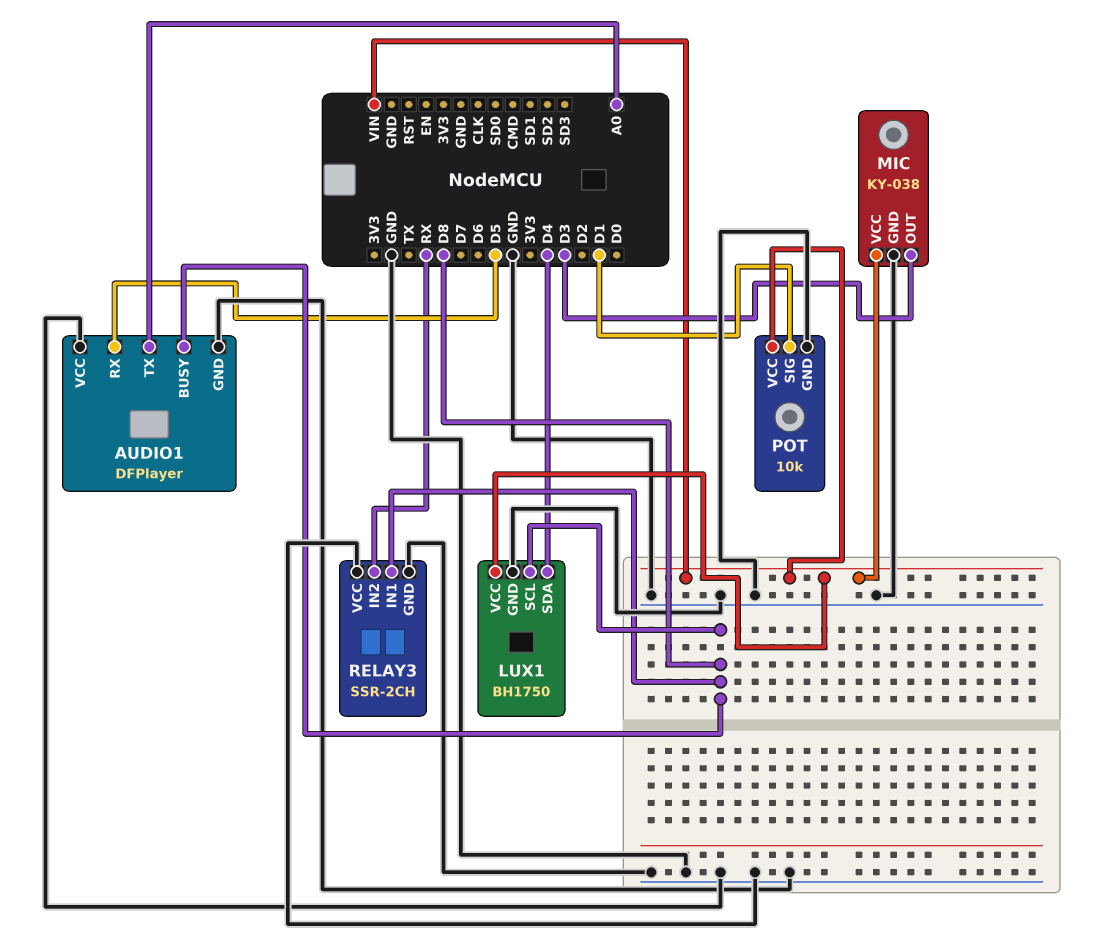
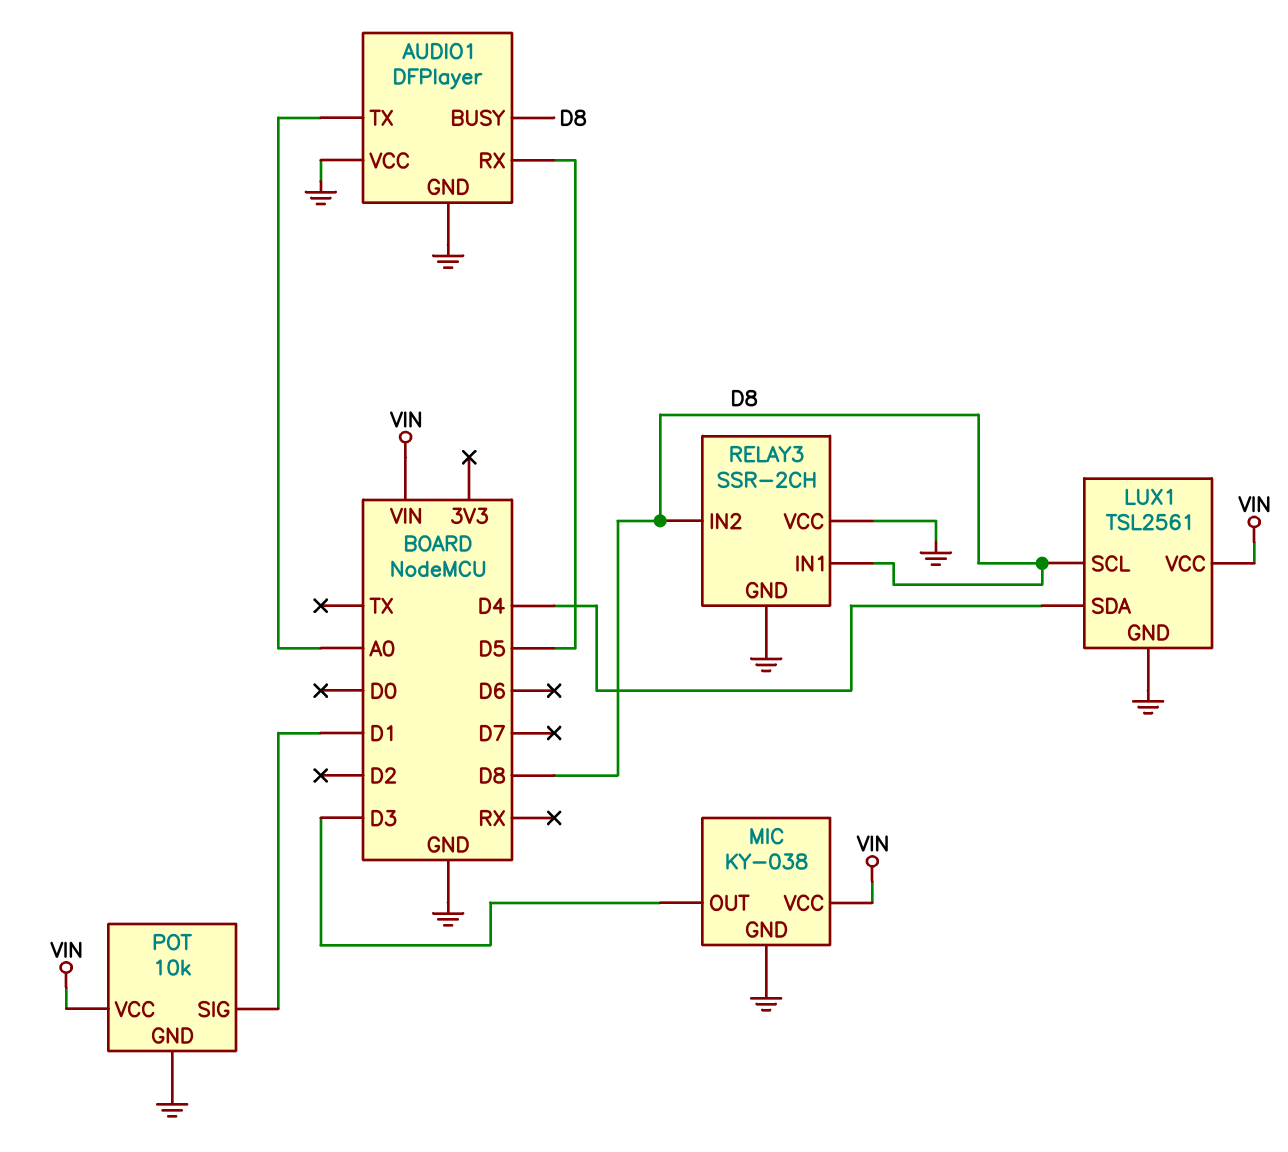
LUX1: BH1750 -> TSL2561
RELAY3 pin IN2: RX -> D8

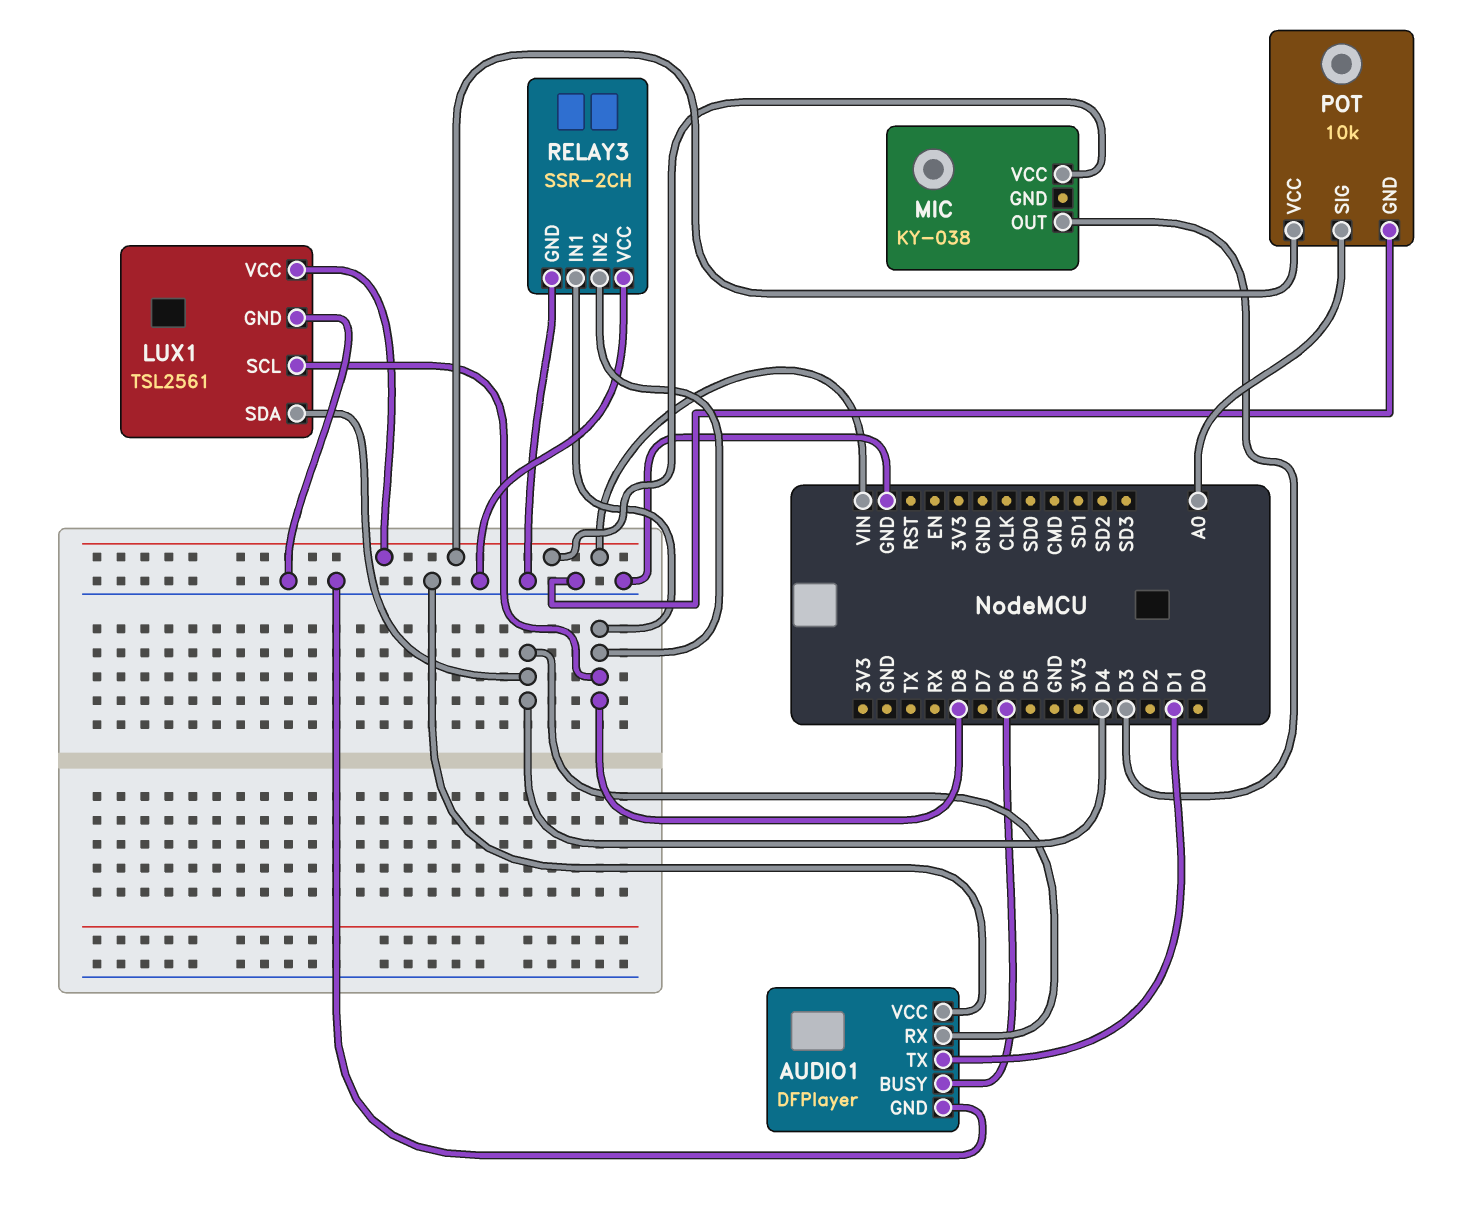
AUDIO1 pin BUSY: D8 -> D6
AUDIO1 pin RX: D5 -> D4
AUDIO1 pin TX: A0 -> D1
MIC pin GND: GND -> none
POT pin SIG: D1 -> A0

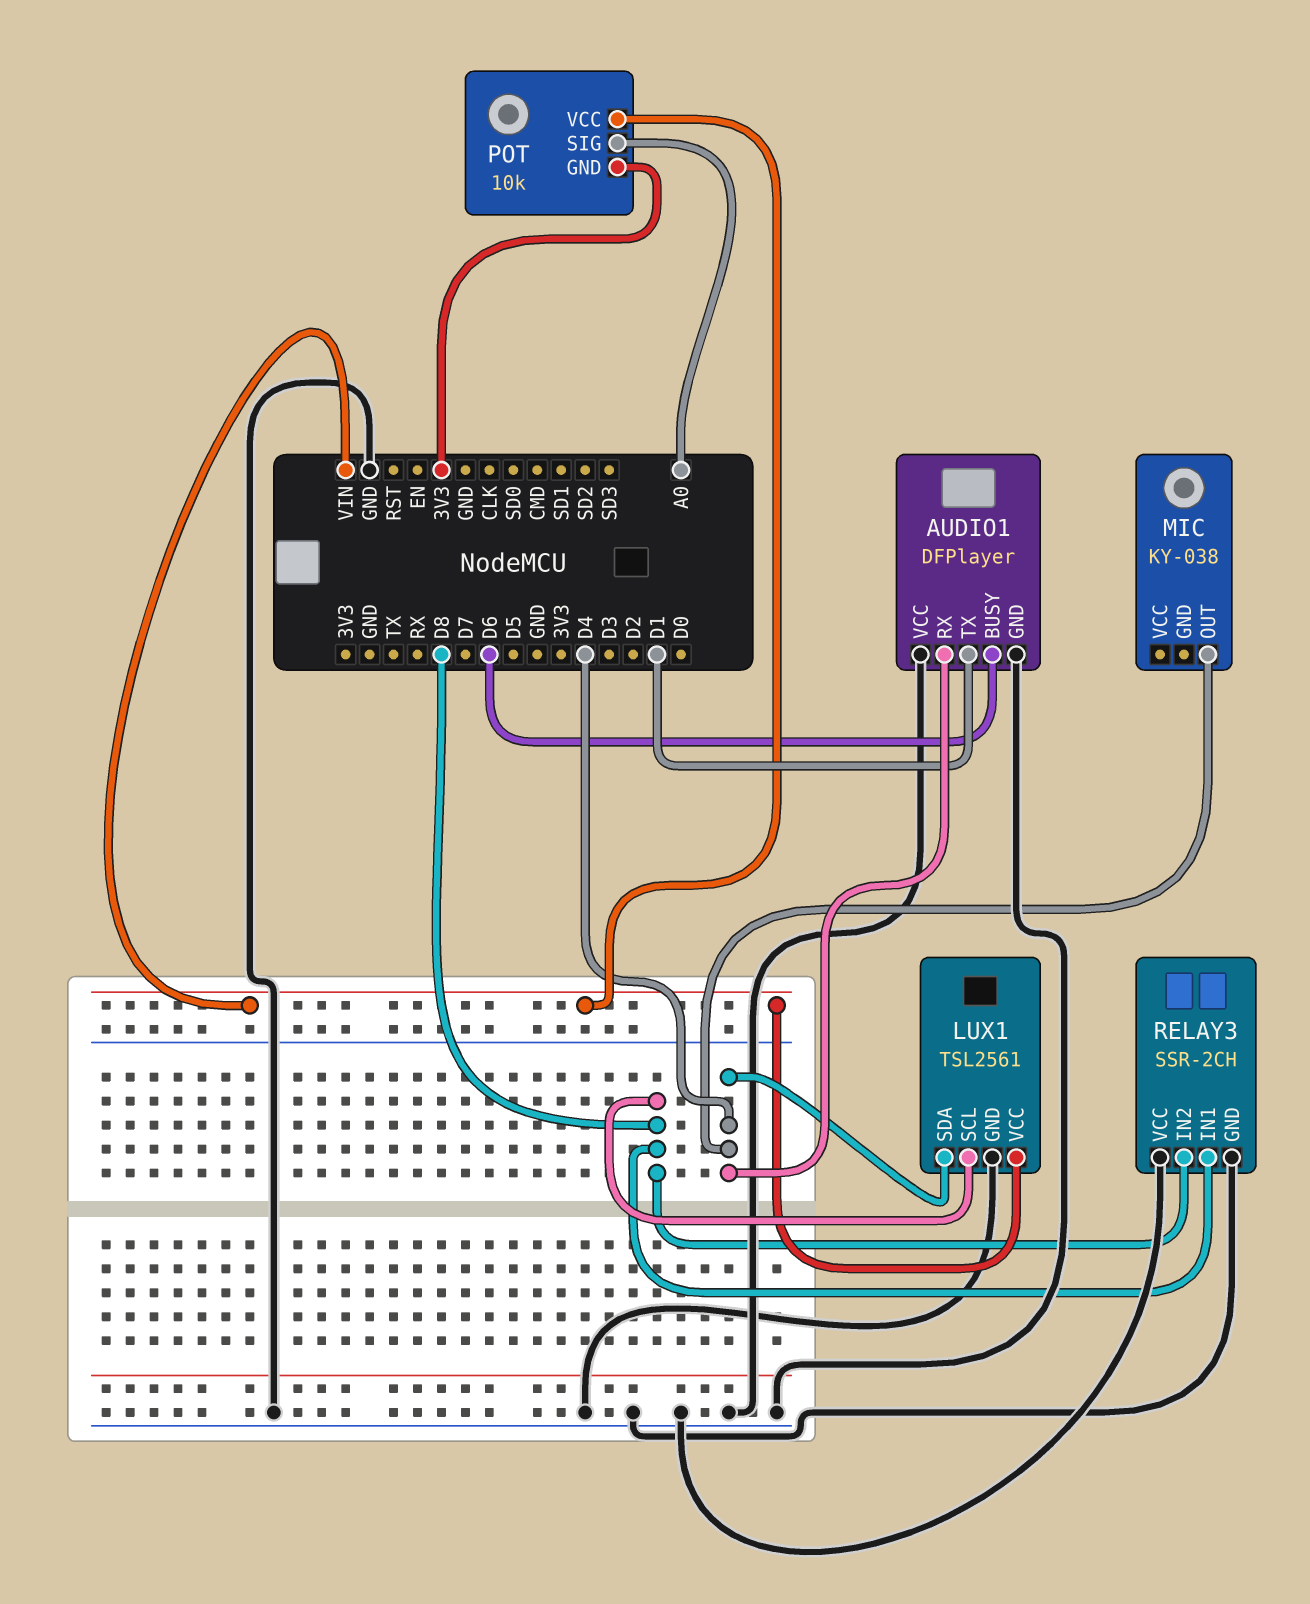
MIC pin OUT: D3 -> D4
MIC pin VCC: VIN -> none
POT pin GND: GND -> 3V3

